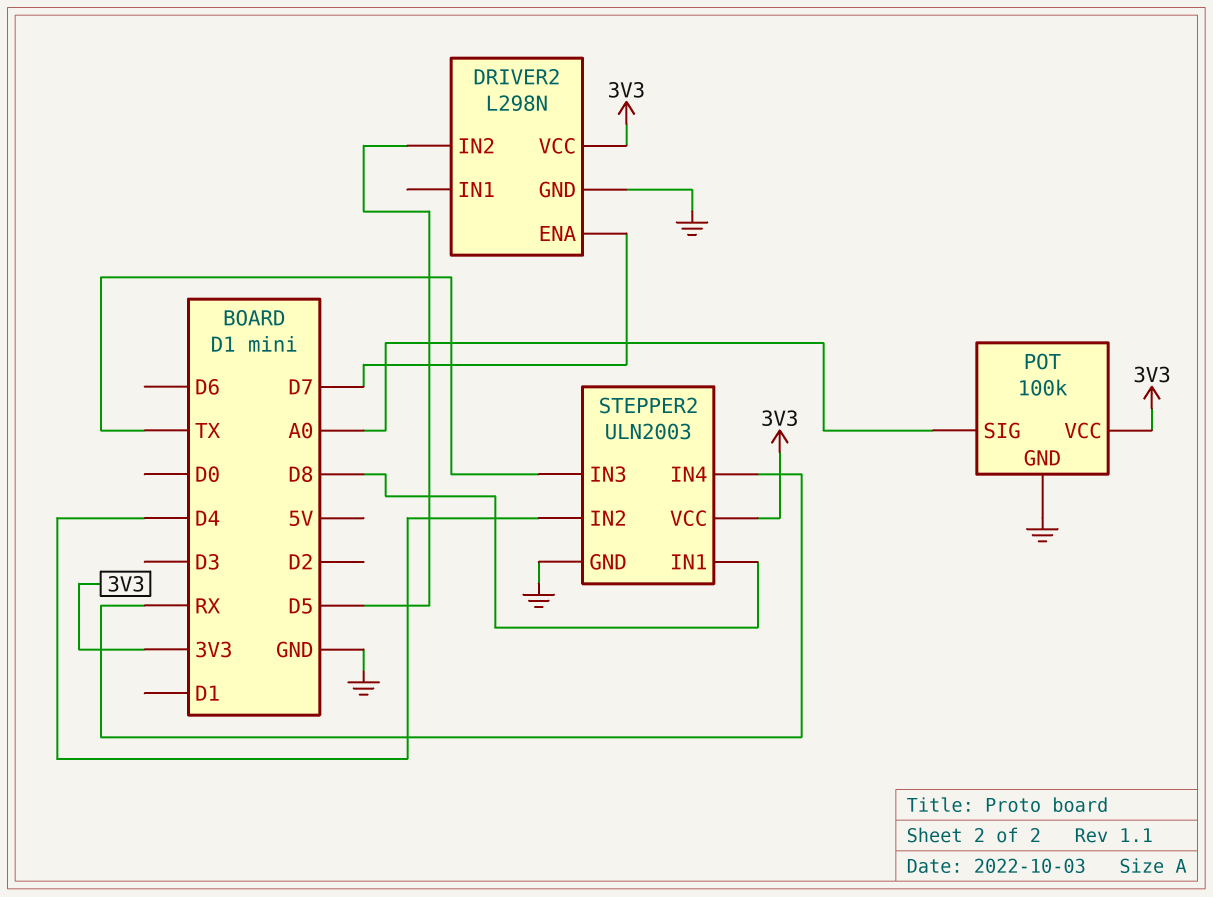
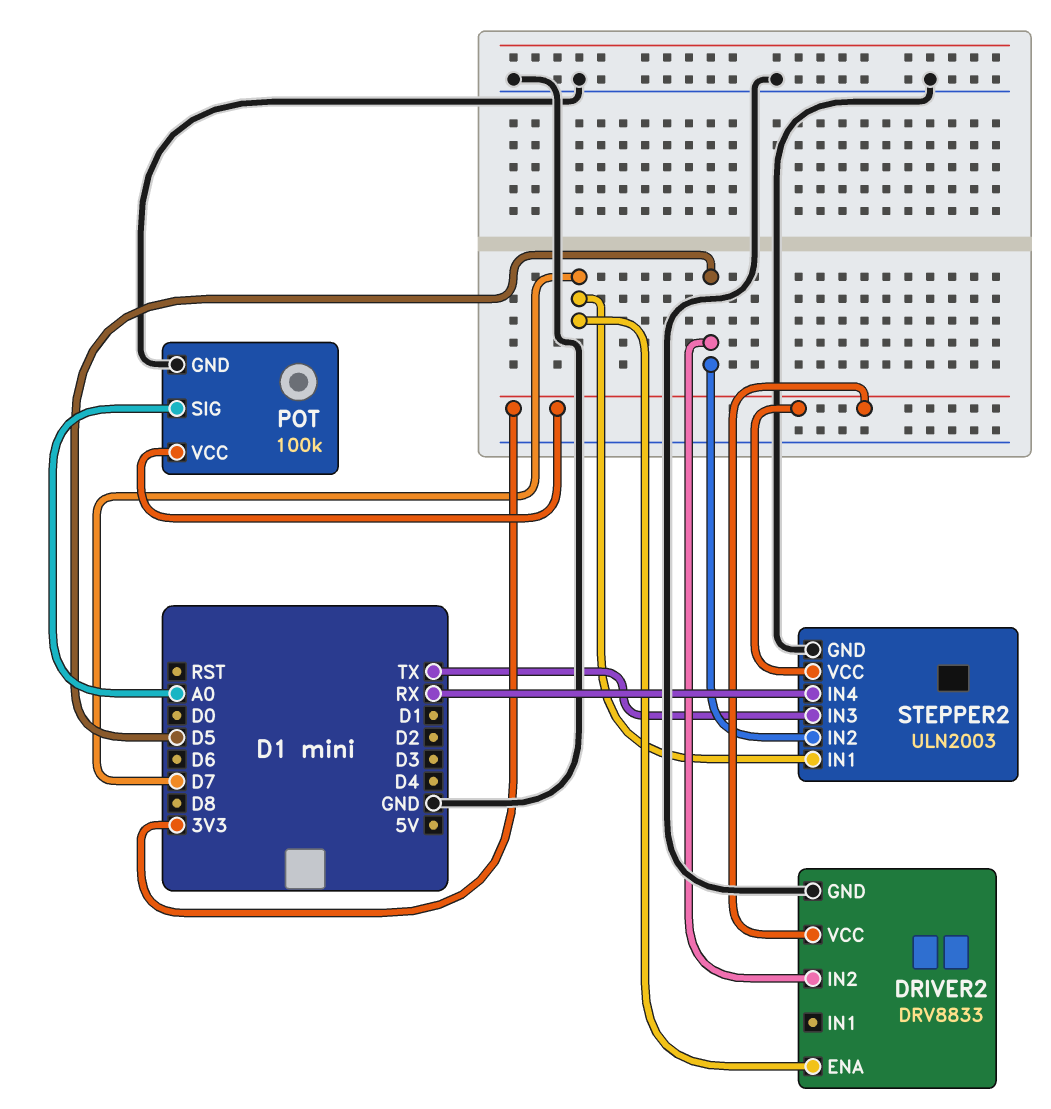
DRIVER2: L298N -> DRV8833
STEPPER2 pin IN1: D8 -> D7
STEPPER2 pin IN2: D4 -> D5

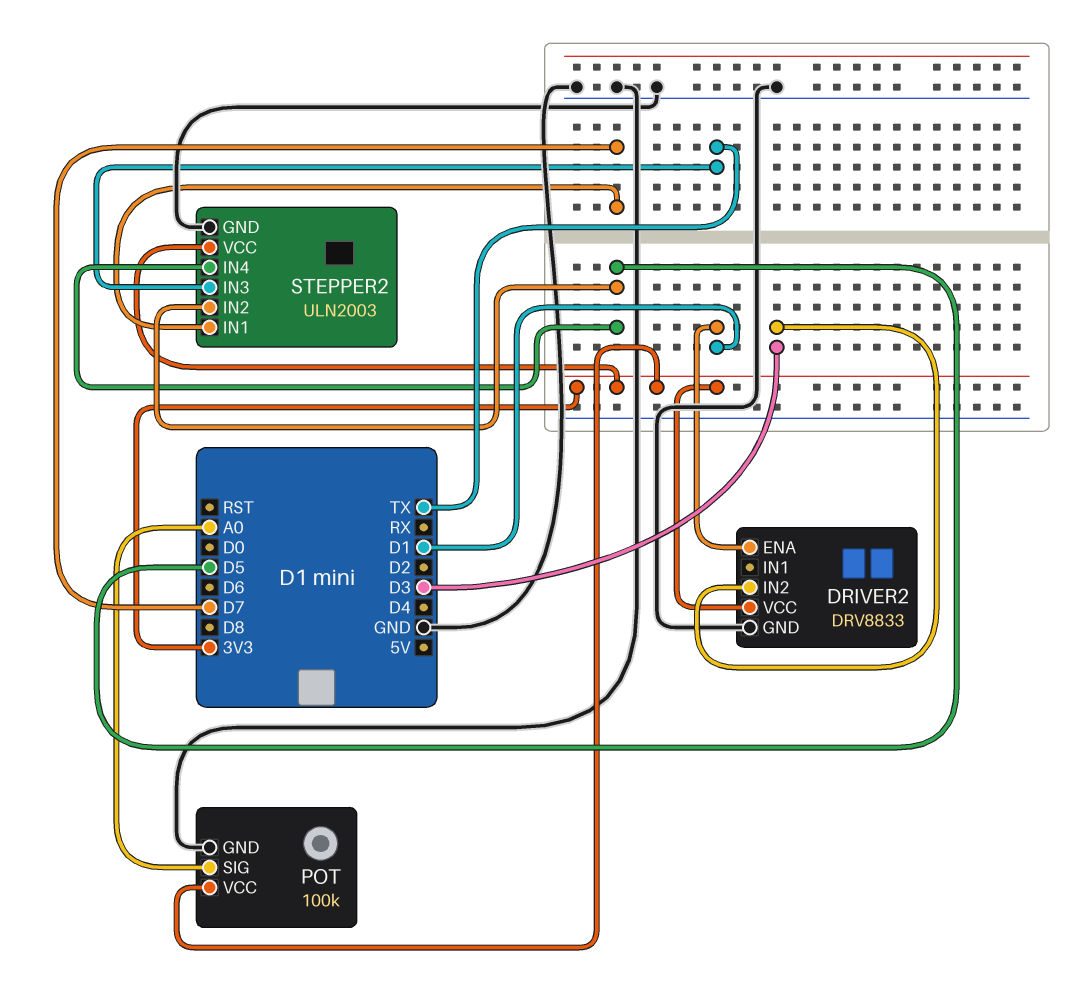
DRIVER2 pin ENA: D7 -> D1
DRIVER2 pin IN2: D5 -> D3
STEPPER2 pin IN4: RX -> D5

